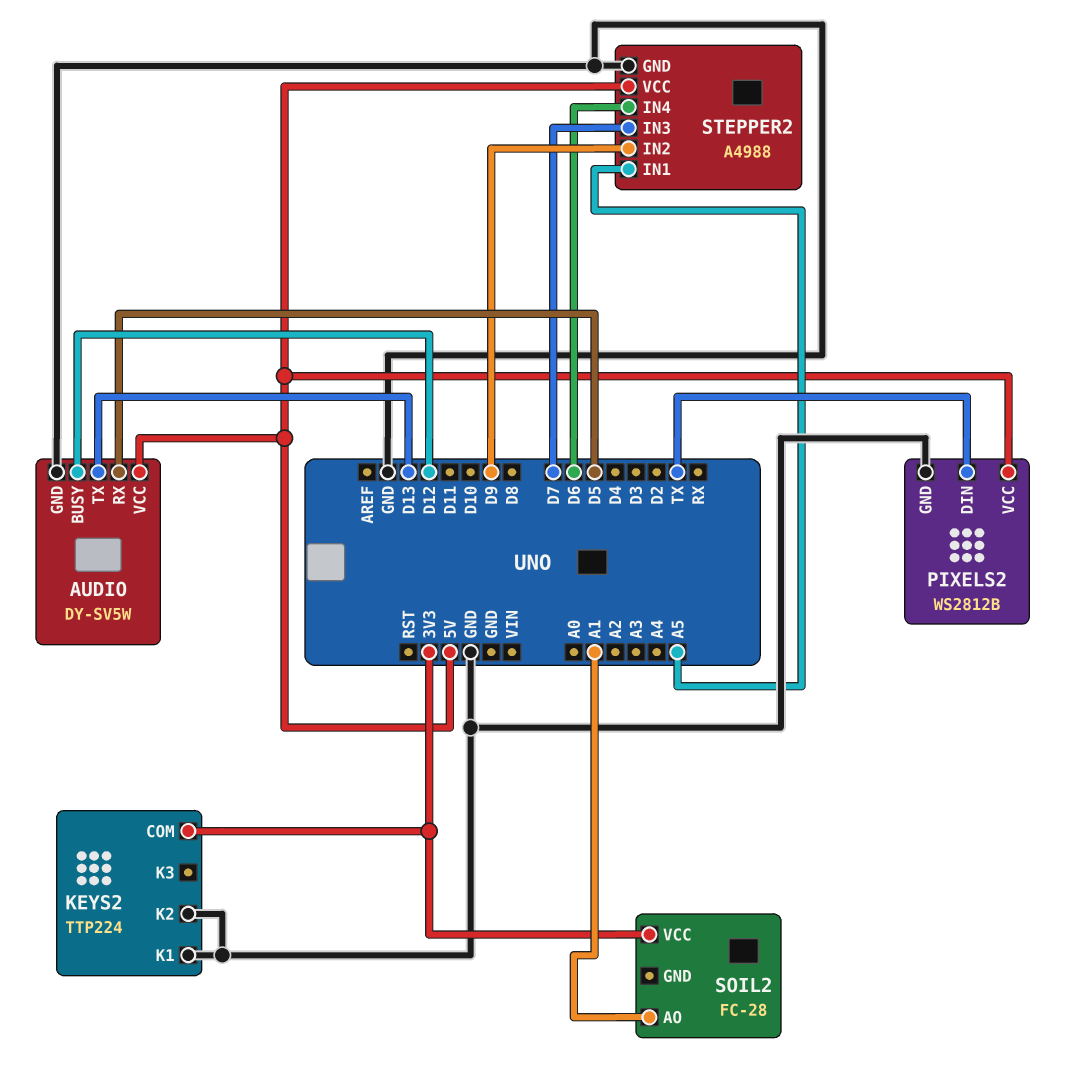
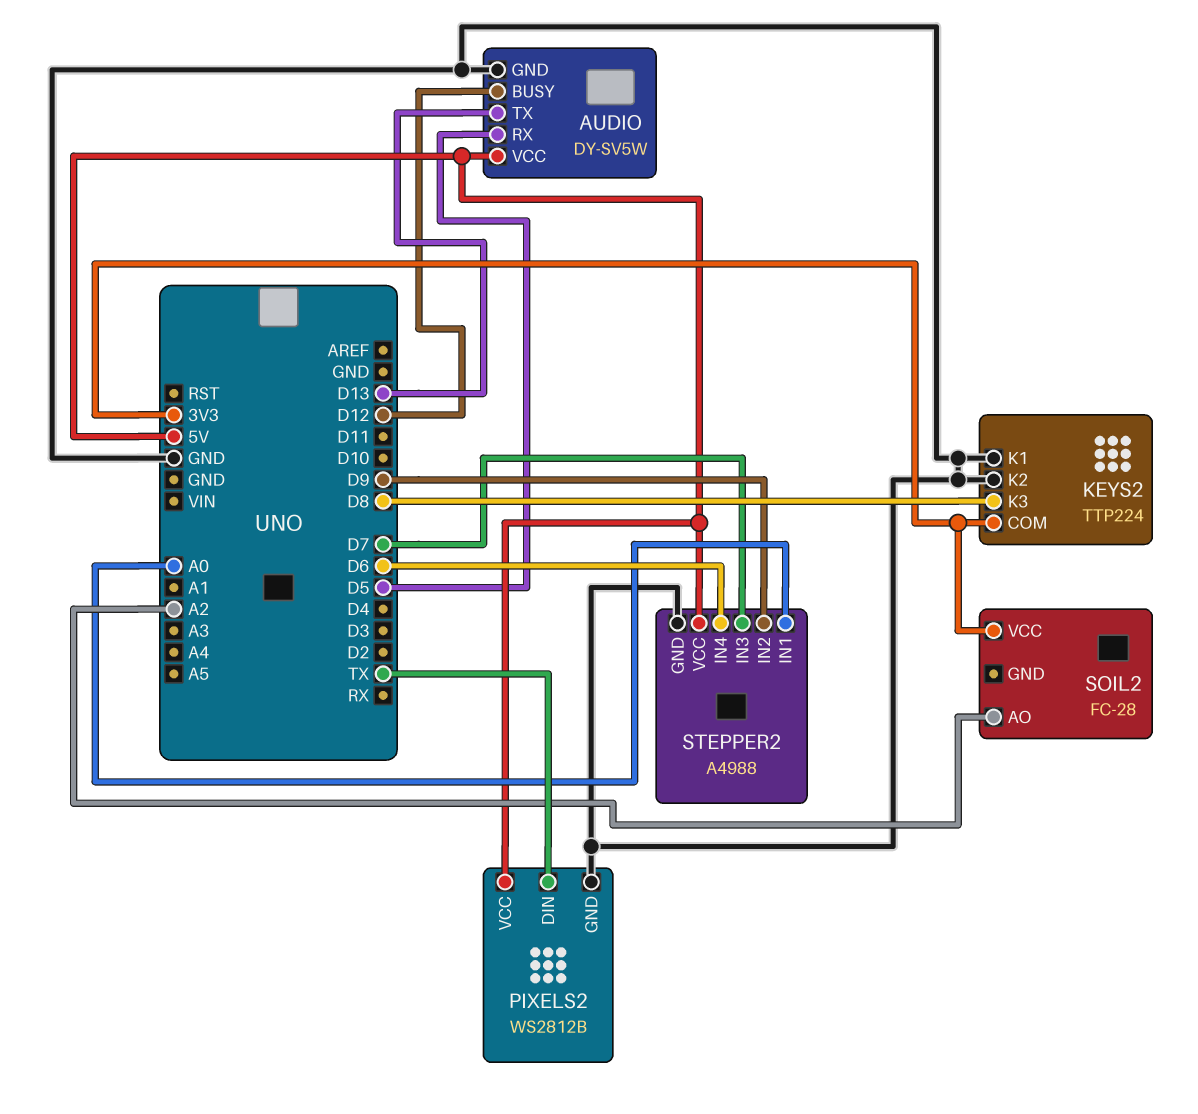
KEYS2 pin K3: none -> D8
SOIL2 pin AO: A1 -> A2
STEPPER2 pin IN1: A5 -> A0

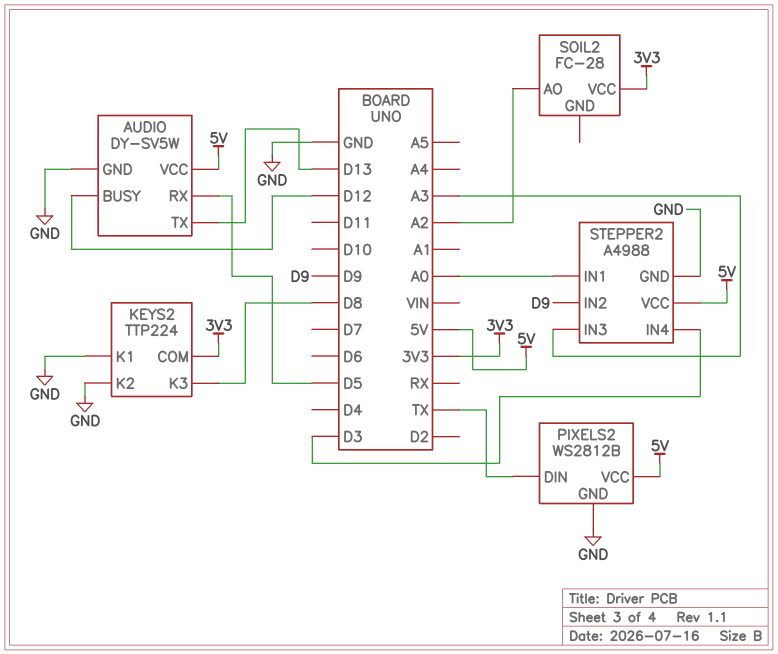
STEPPER2 pin IN3: D7 -> A3
STEPPER2 pin IN4: D6 -> D3

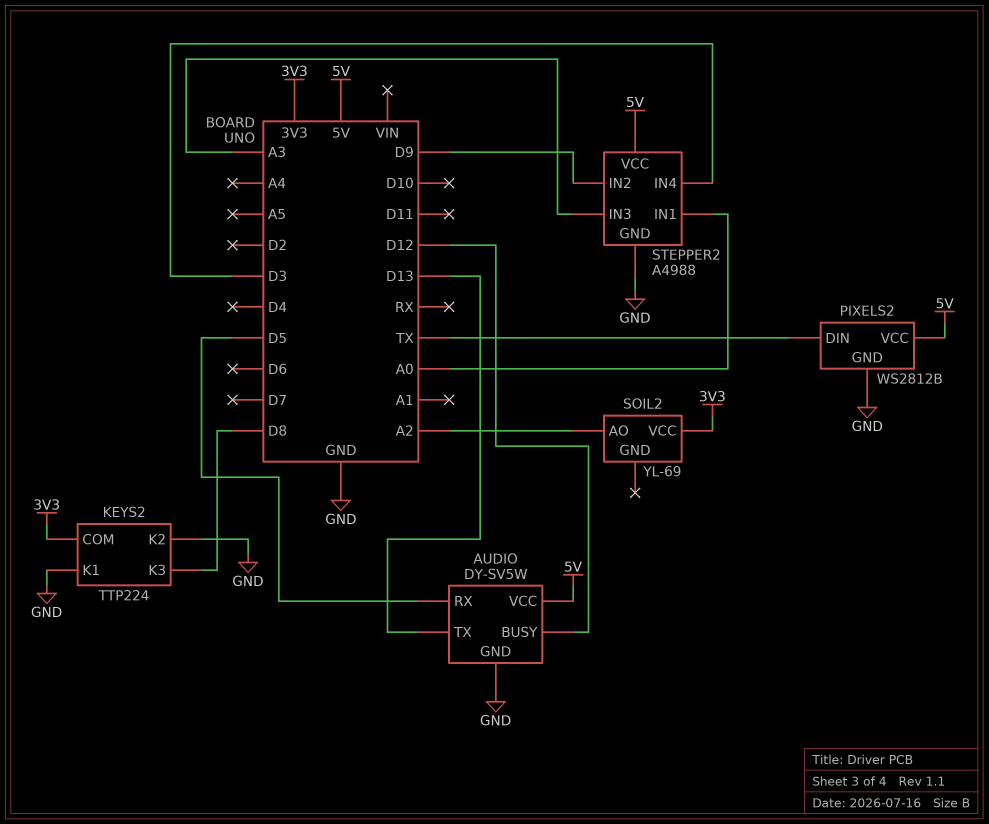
SOIL2: FC-28 -> YL-69

